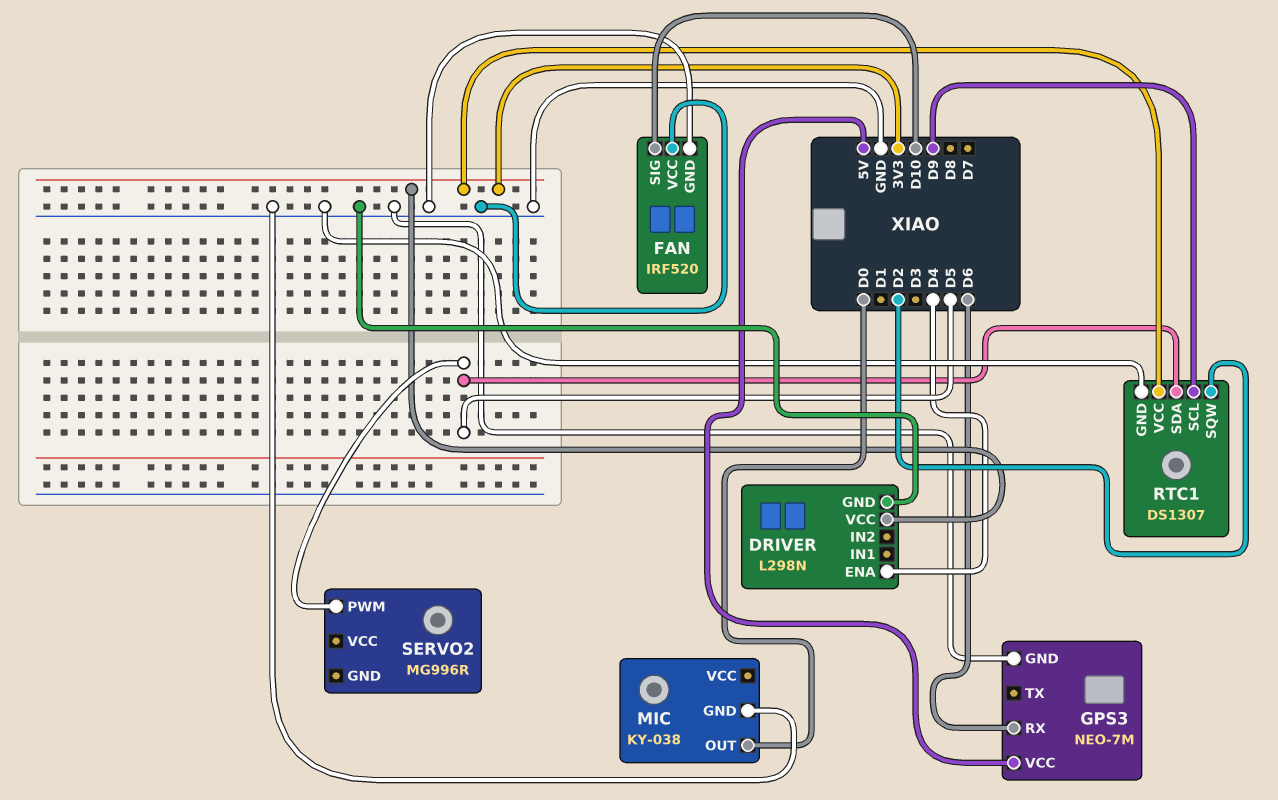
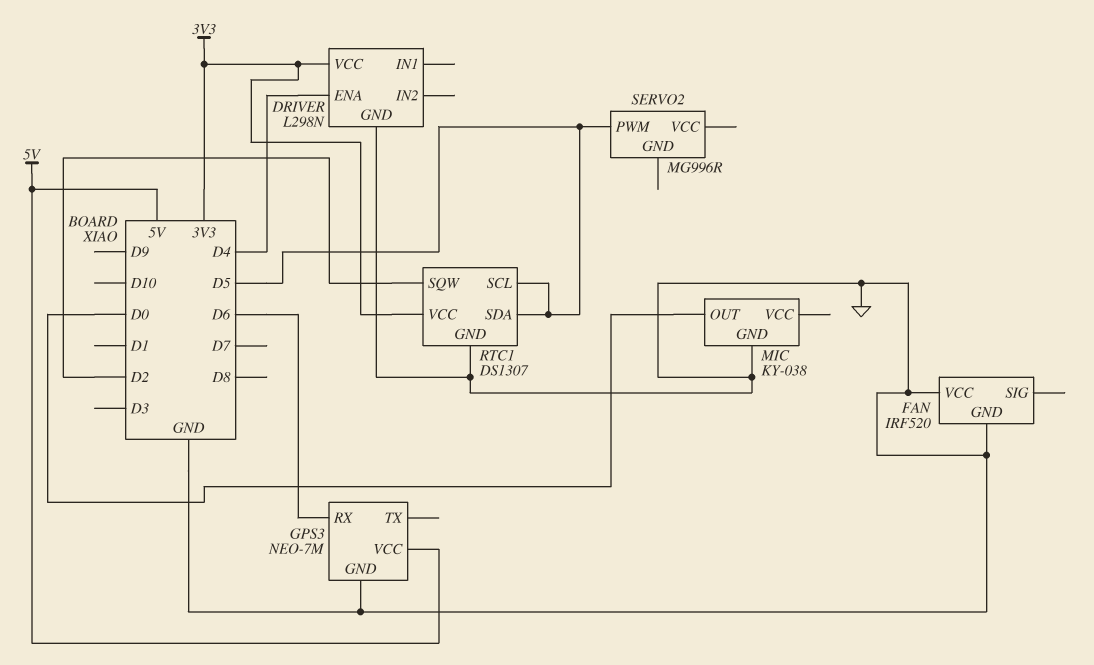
FAN pin SIG: D10 -> none
RTC1 pin SCL: D9 -> D5

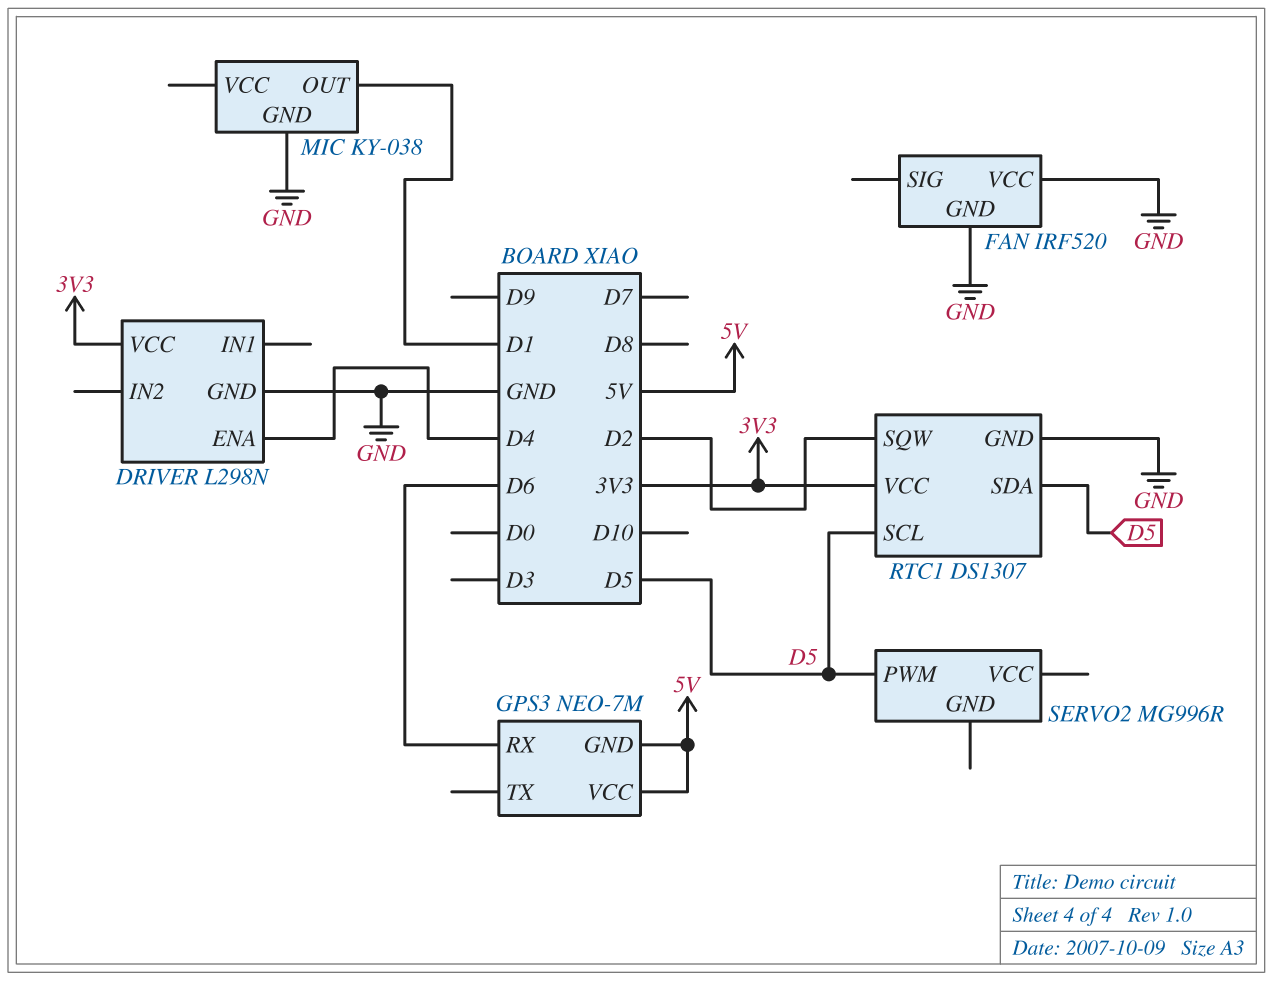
GPS3 pin GND: GND -> 5V
MIC pin OUT: D0 -> D1

